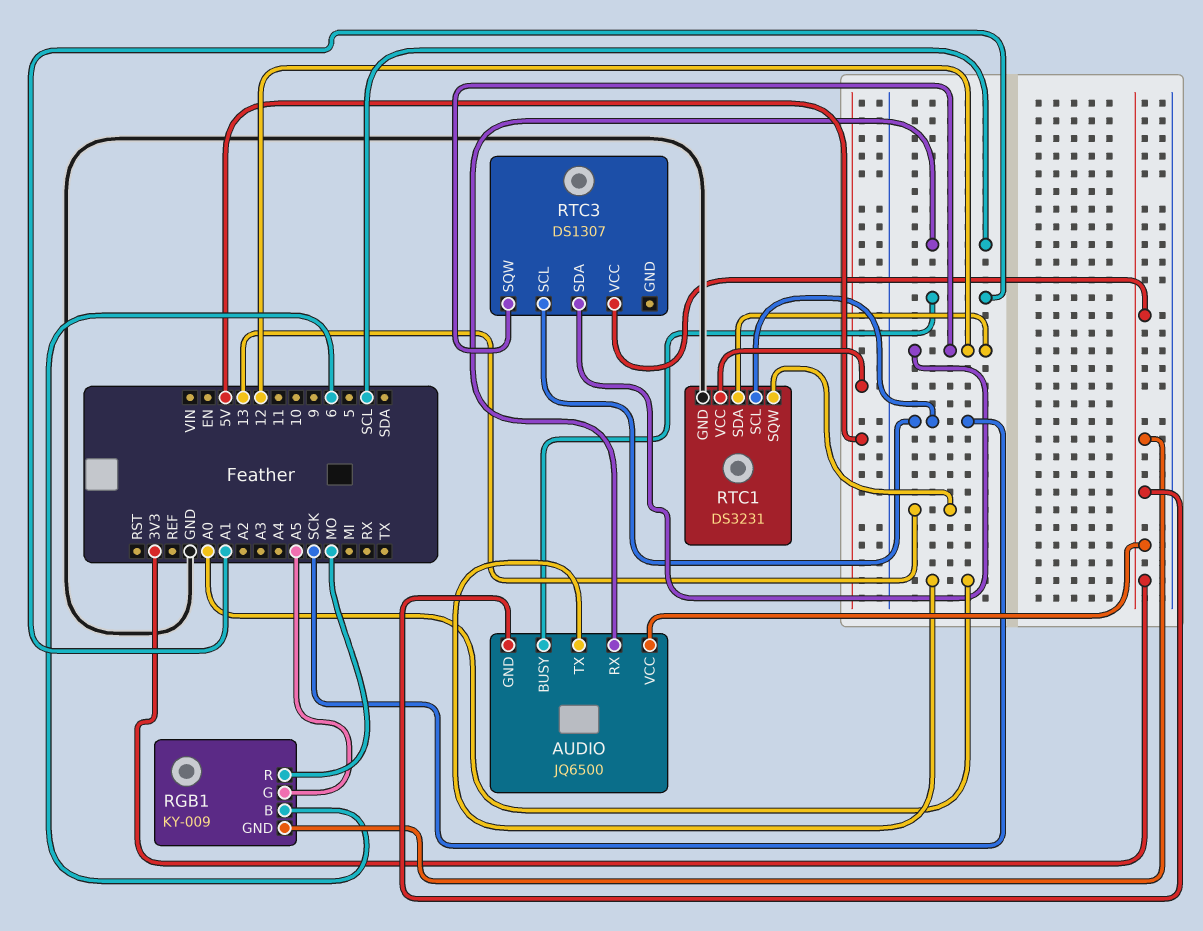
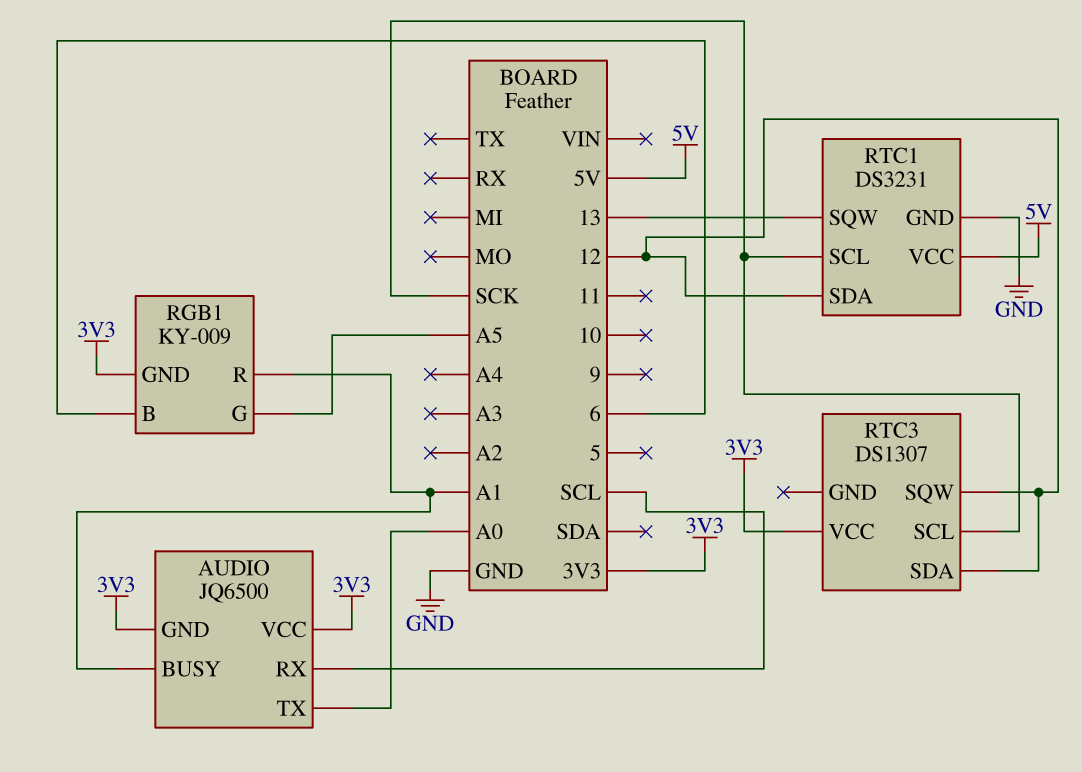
RGB1 pin R: MO -> A1

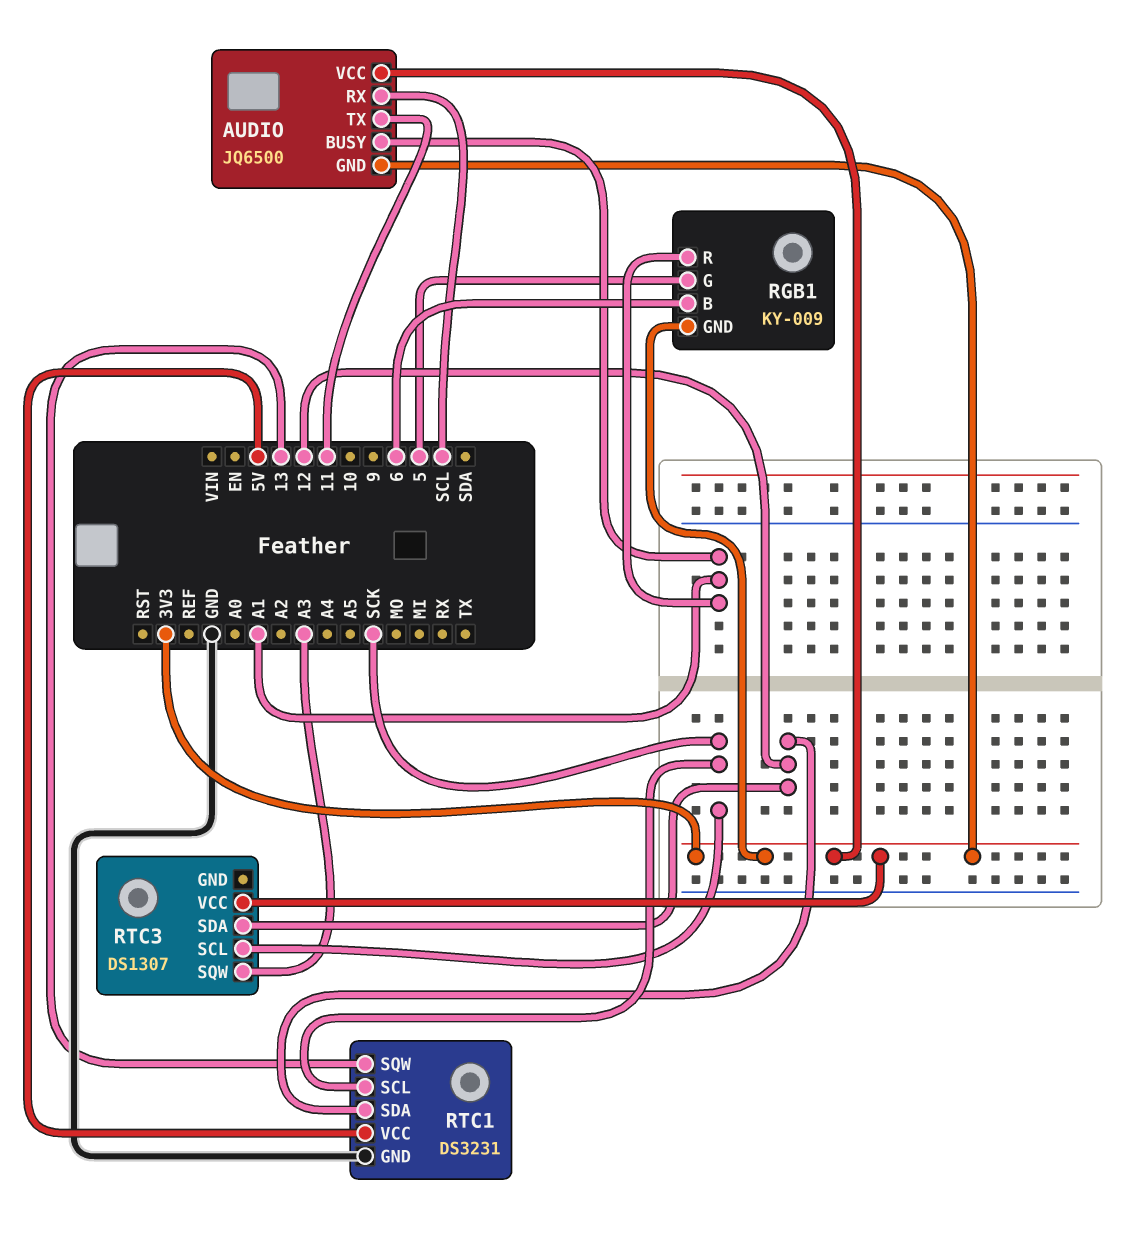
AUDIO pin TX: A0 -> 11
RGB1 pin G: A5 -> 5
RTC3 pin SQW: 12 -> A3

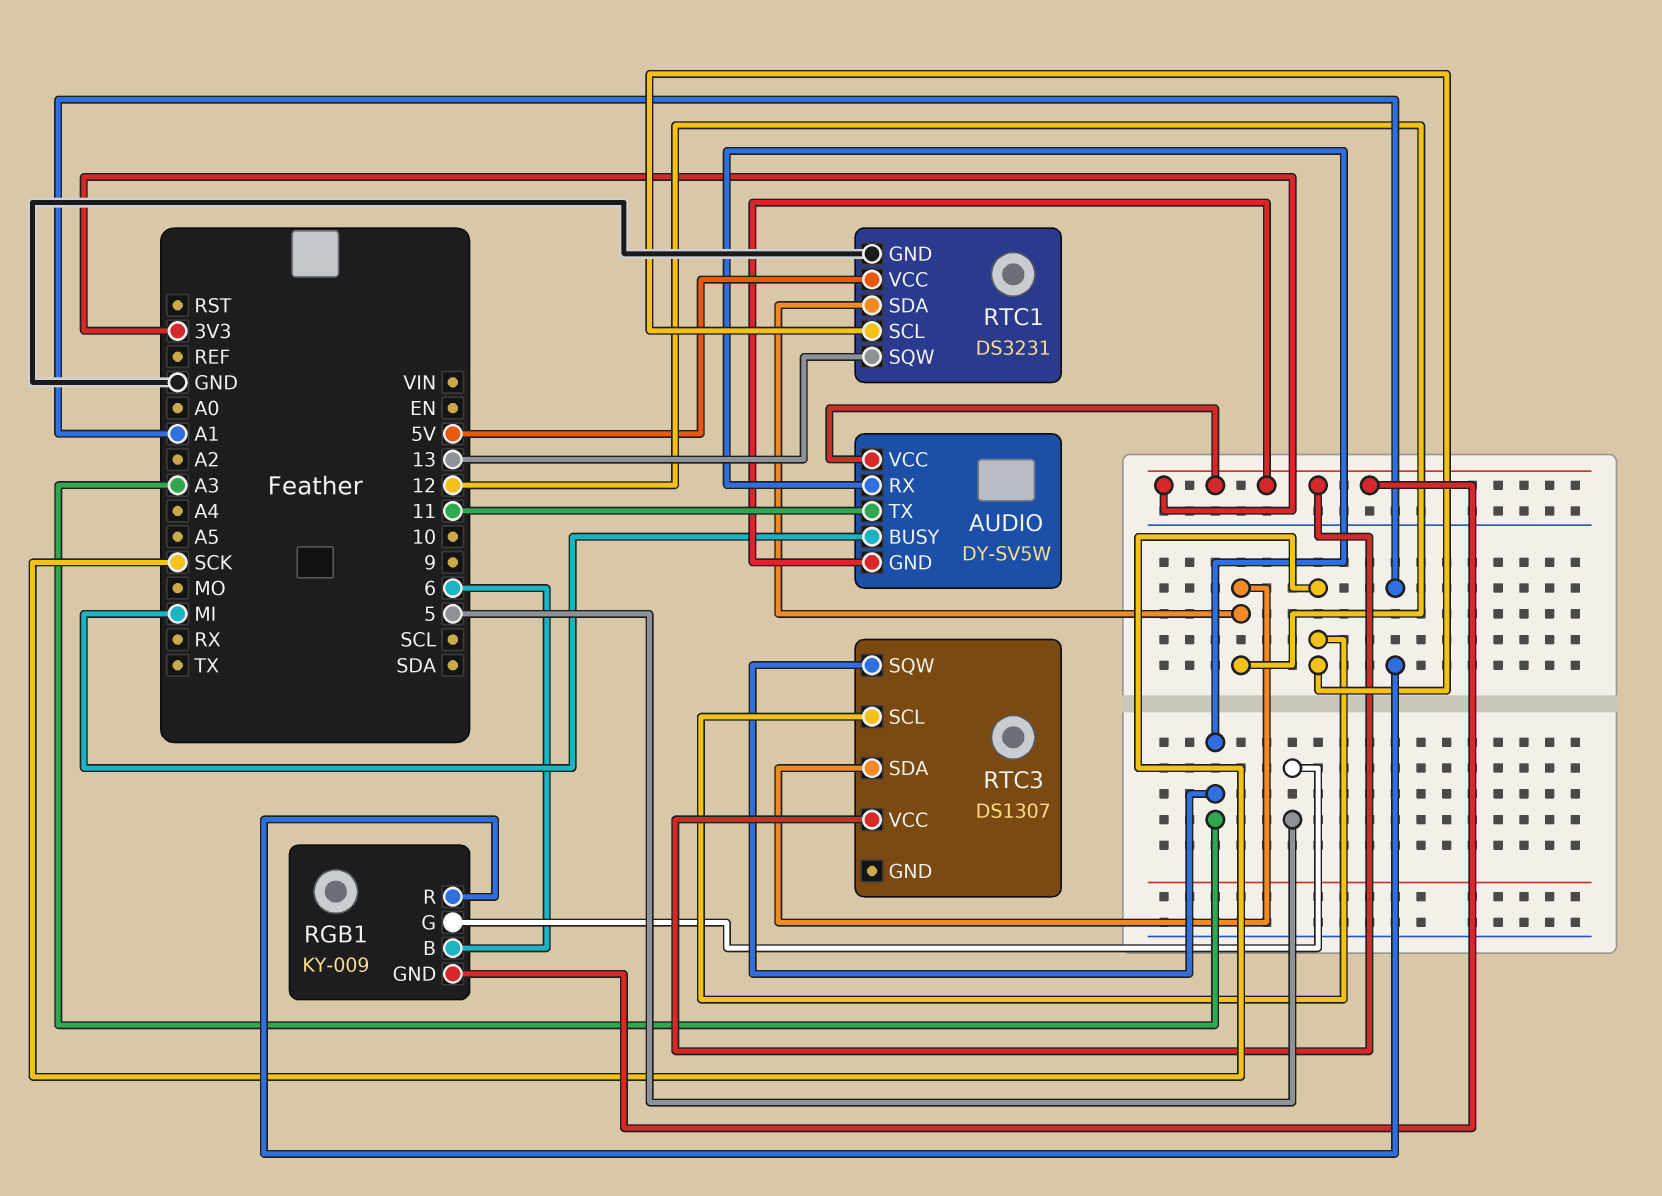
AUDIO: JQ6500 -> DY-SV5W
AUDIO pin BUSY: A1 -> MI
AUDIO pin RX: SCL -> A3

